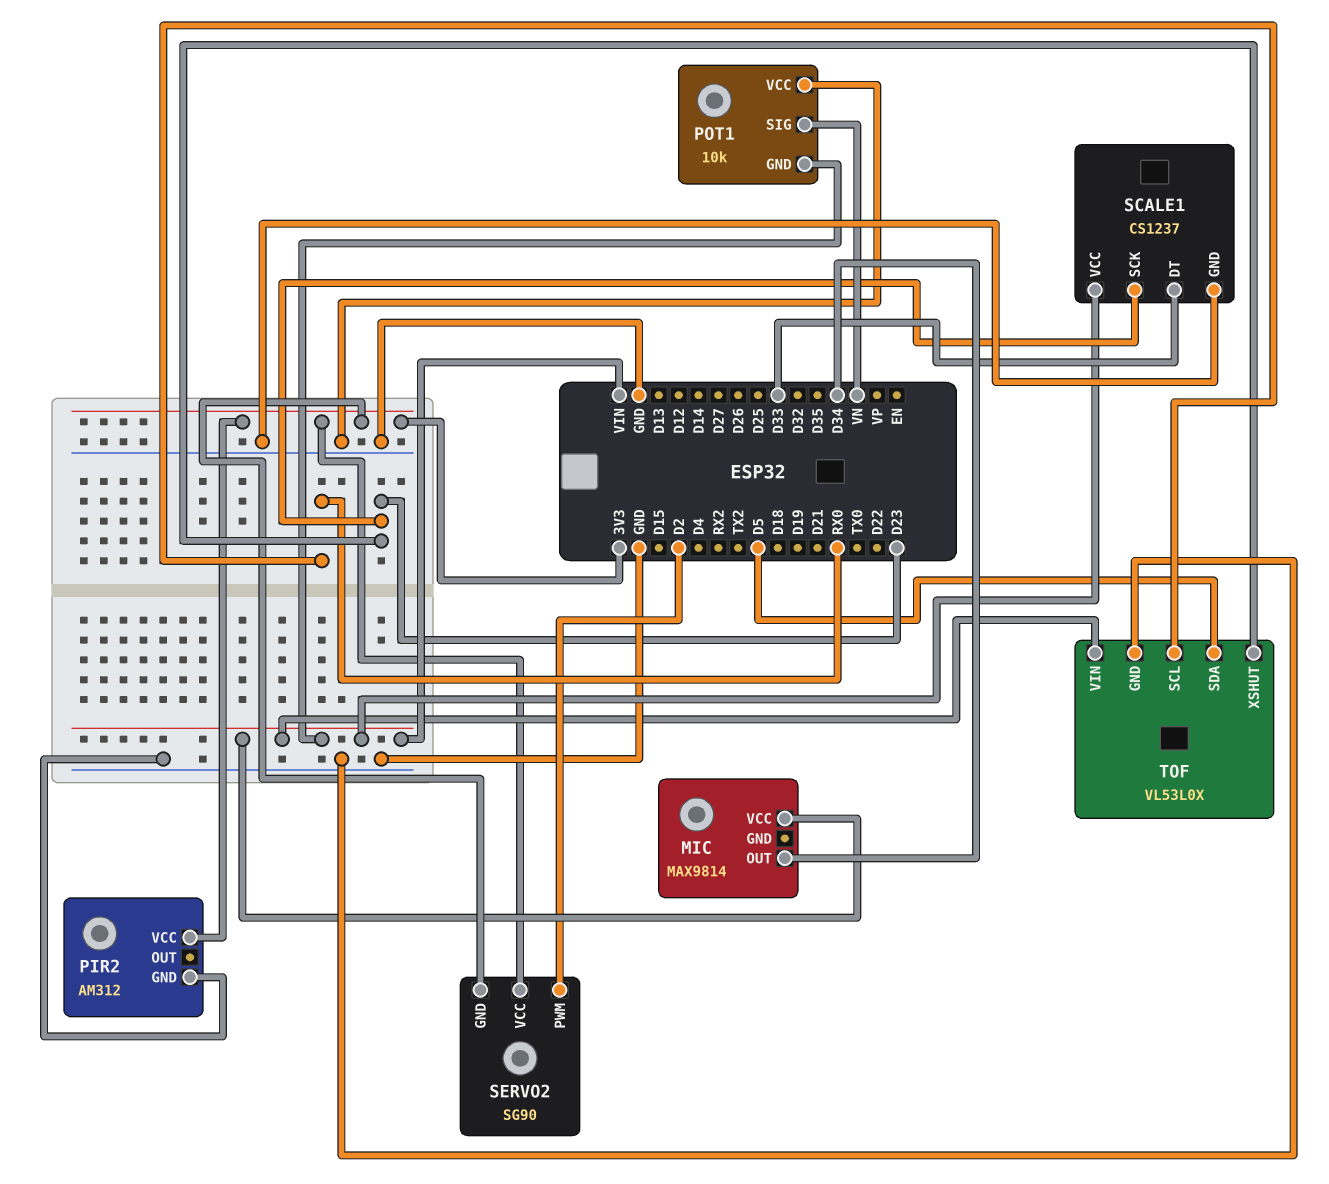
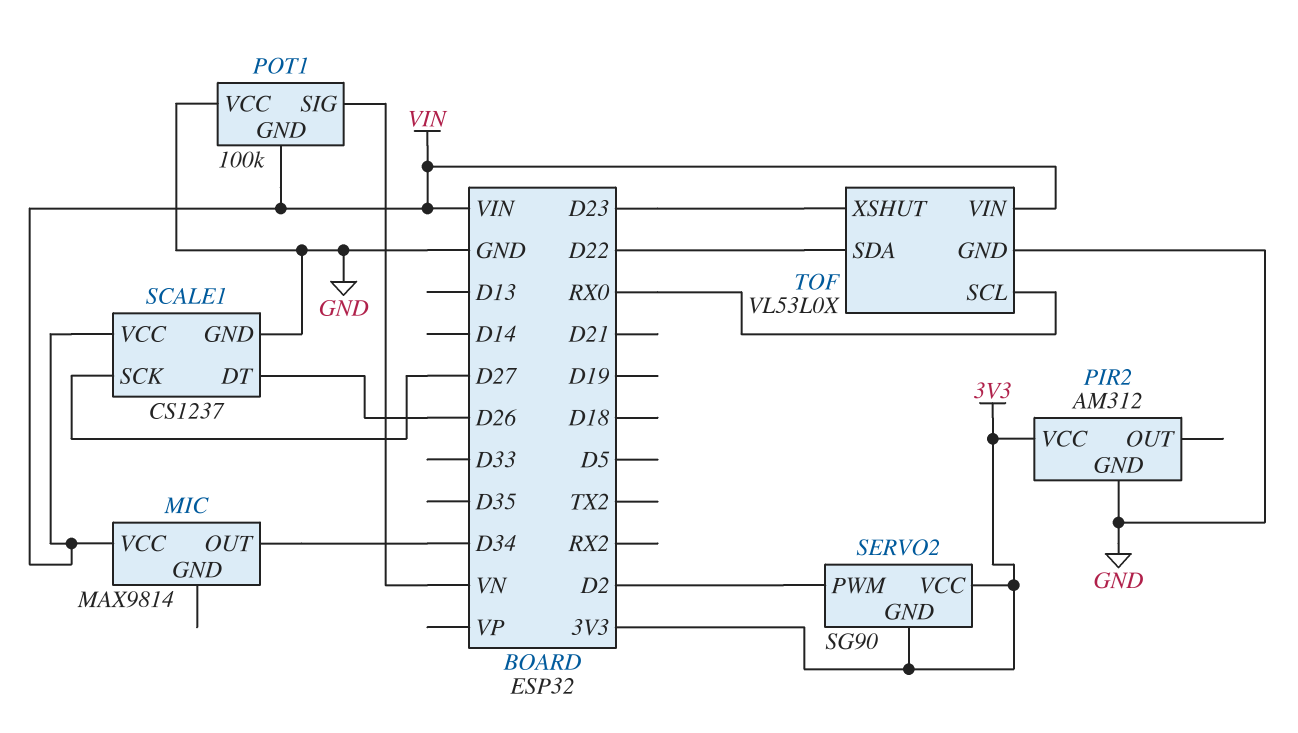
POT1: 10k -> 100k
SCALE1 pin DT: D33 -> D26
SCALE1 pin SCK: D23 -> D27
TOF pin SDA: D5 -> D22

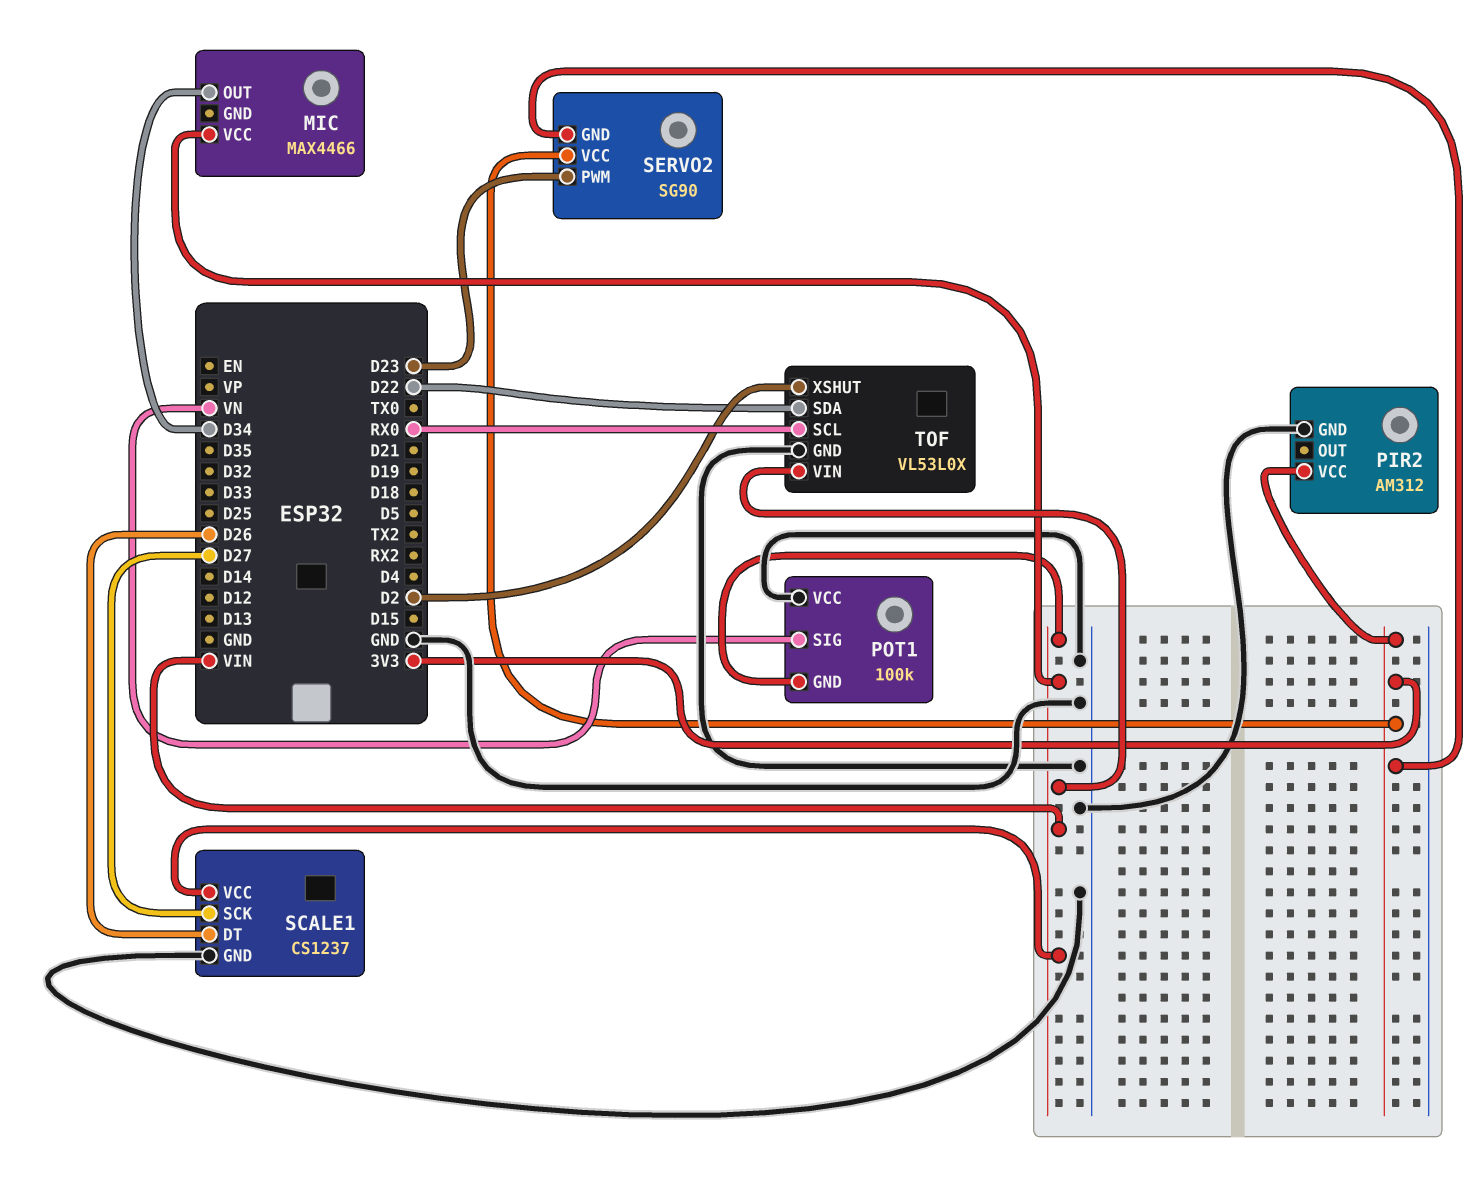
MIC: MAX9814 -> MAX4466
SERVO2 pin PWM: D2 -> D23
TOF pin XSHUT: D23 -> D2

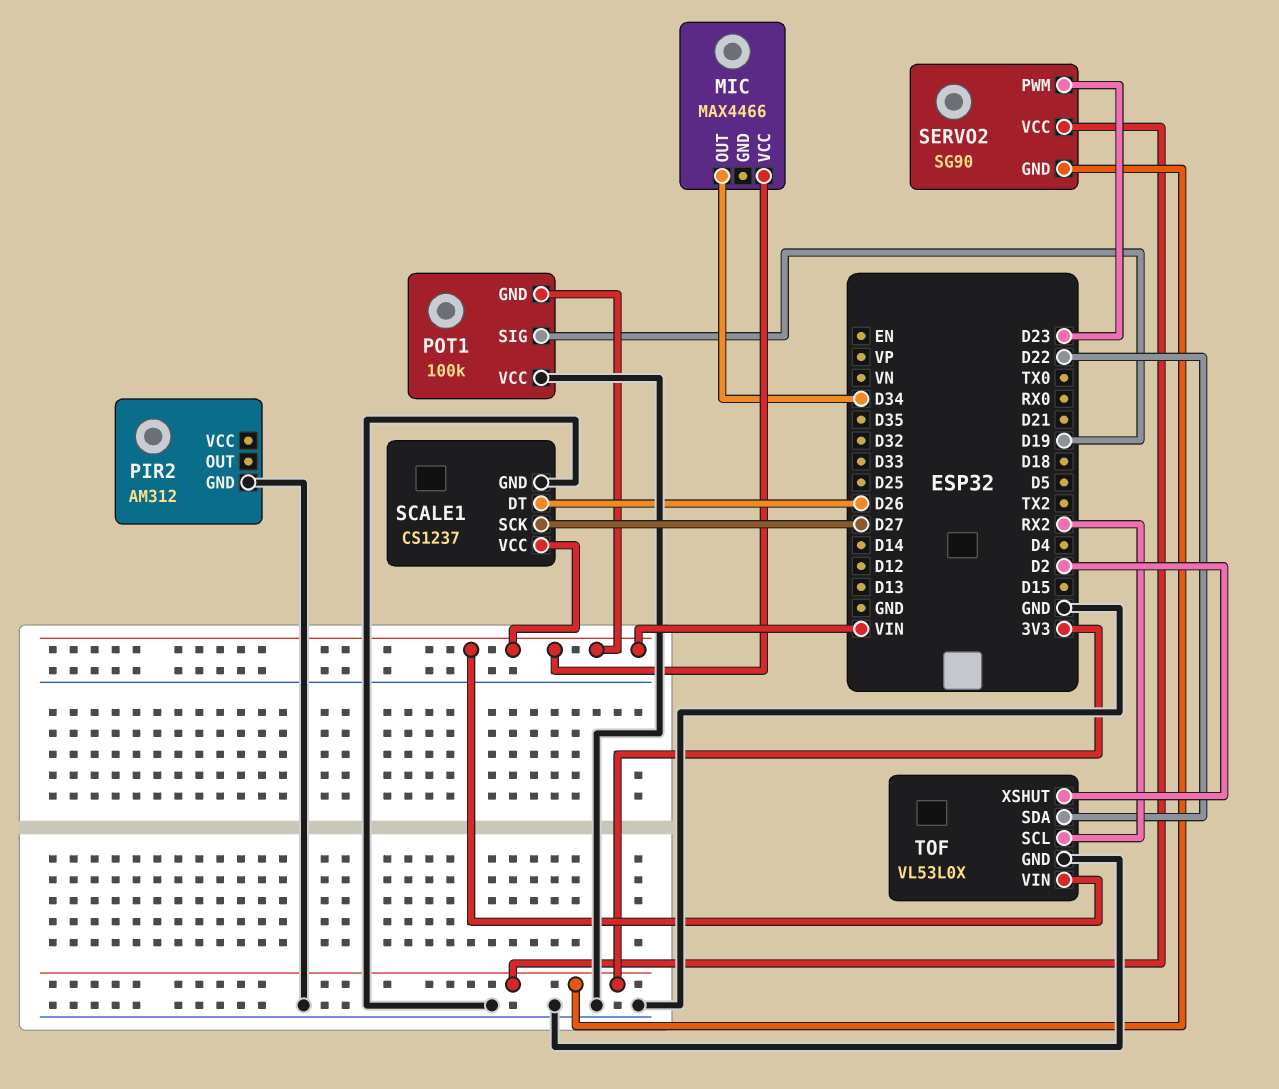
PIR2 pin VCC: 3V3 -> none
POT1 pin SIG: VN -> D19
TOF pin SCL: RX0 -> RX2

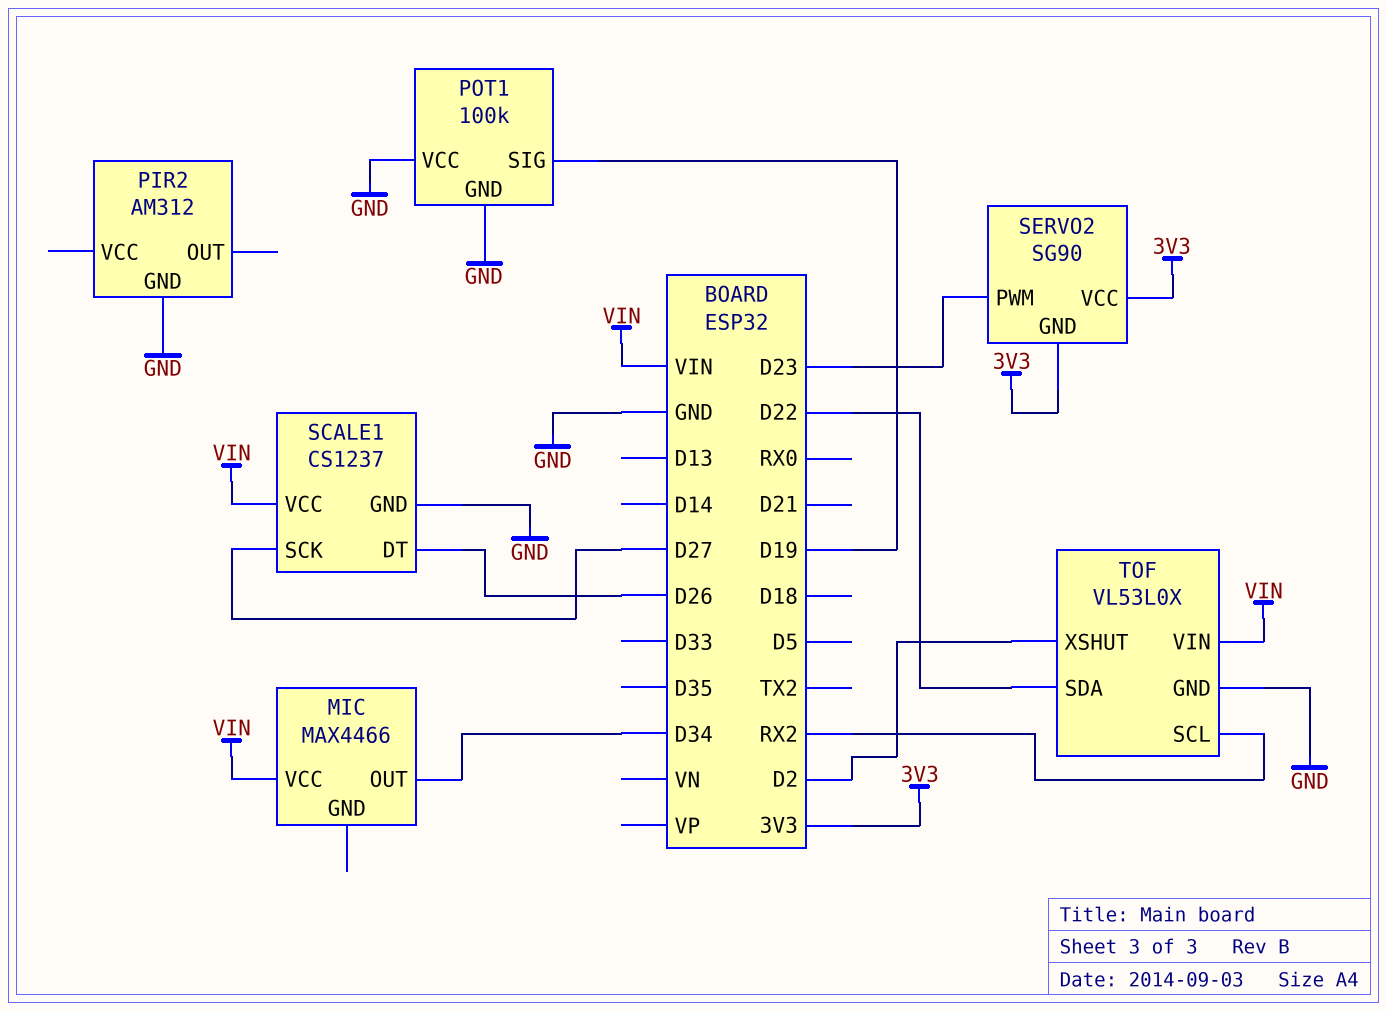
POT1 pin GND: VIN -> GND

